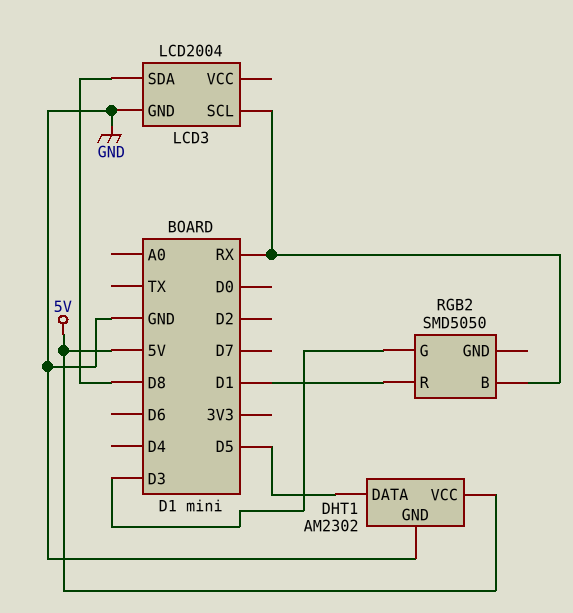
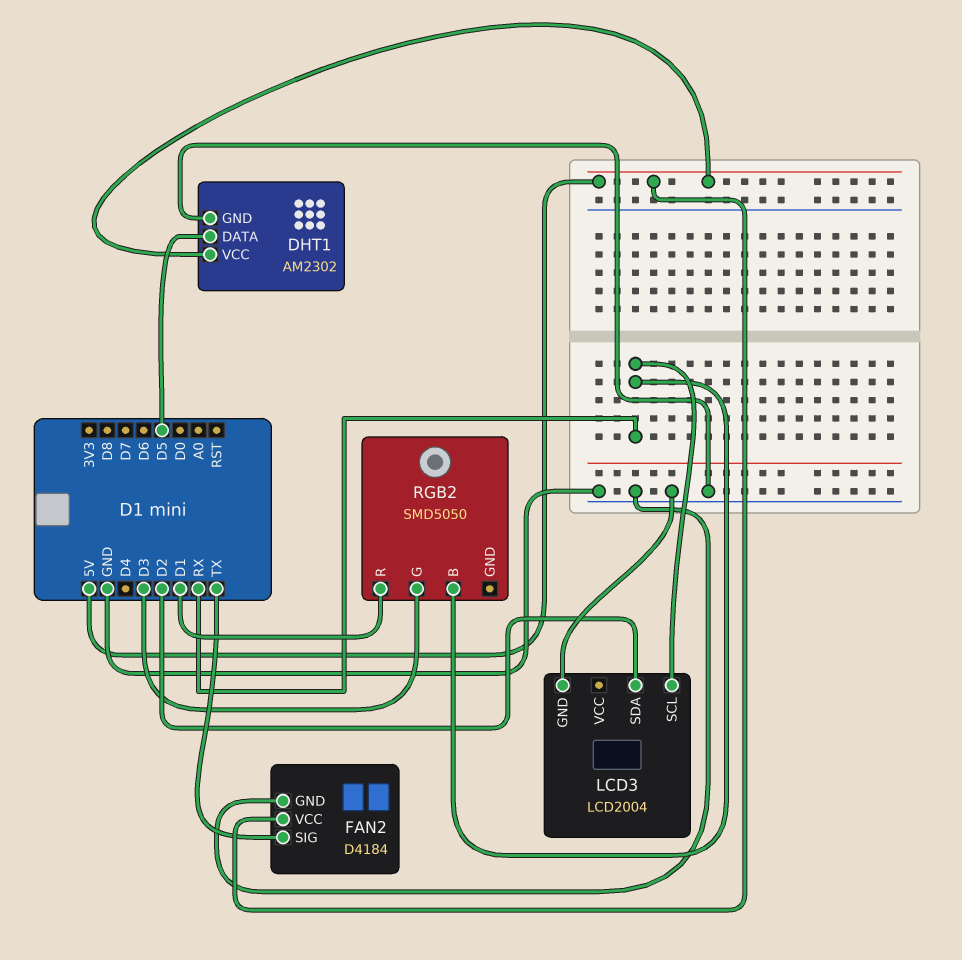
FAN2: none -> D4184
FAN2 pin GND: none -> GND
FAN2 pin SIG: none -> TX
FAN2 pin VCC: none -> 5V
LCD3 pin SDA: D8 -> D2

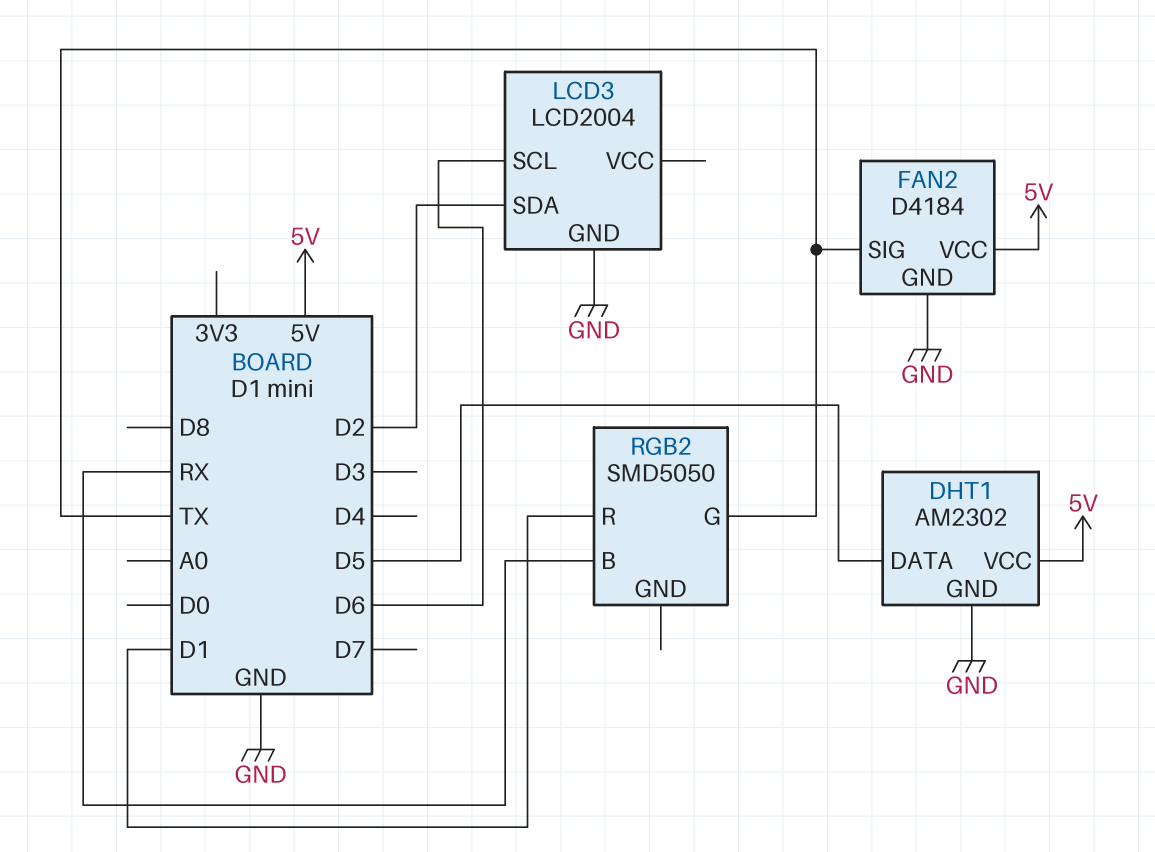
LCD3 pin SCL: RX -> D6
RGB2 pin G: D3 -> TX

